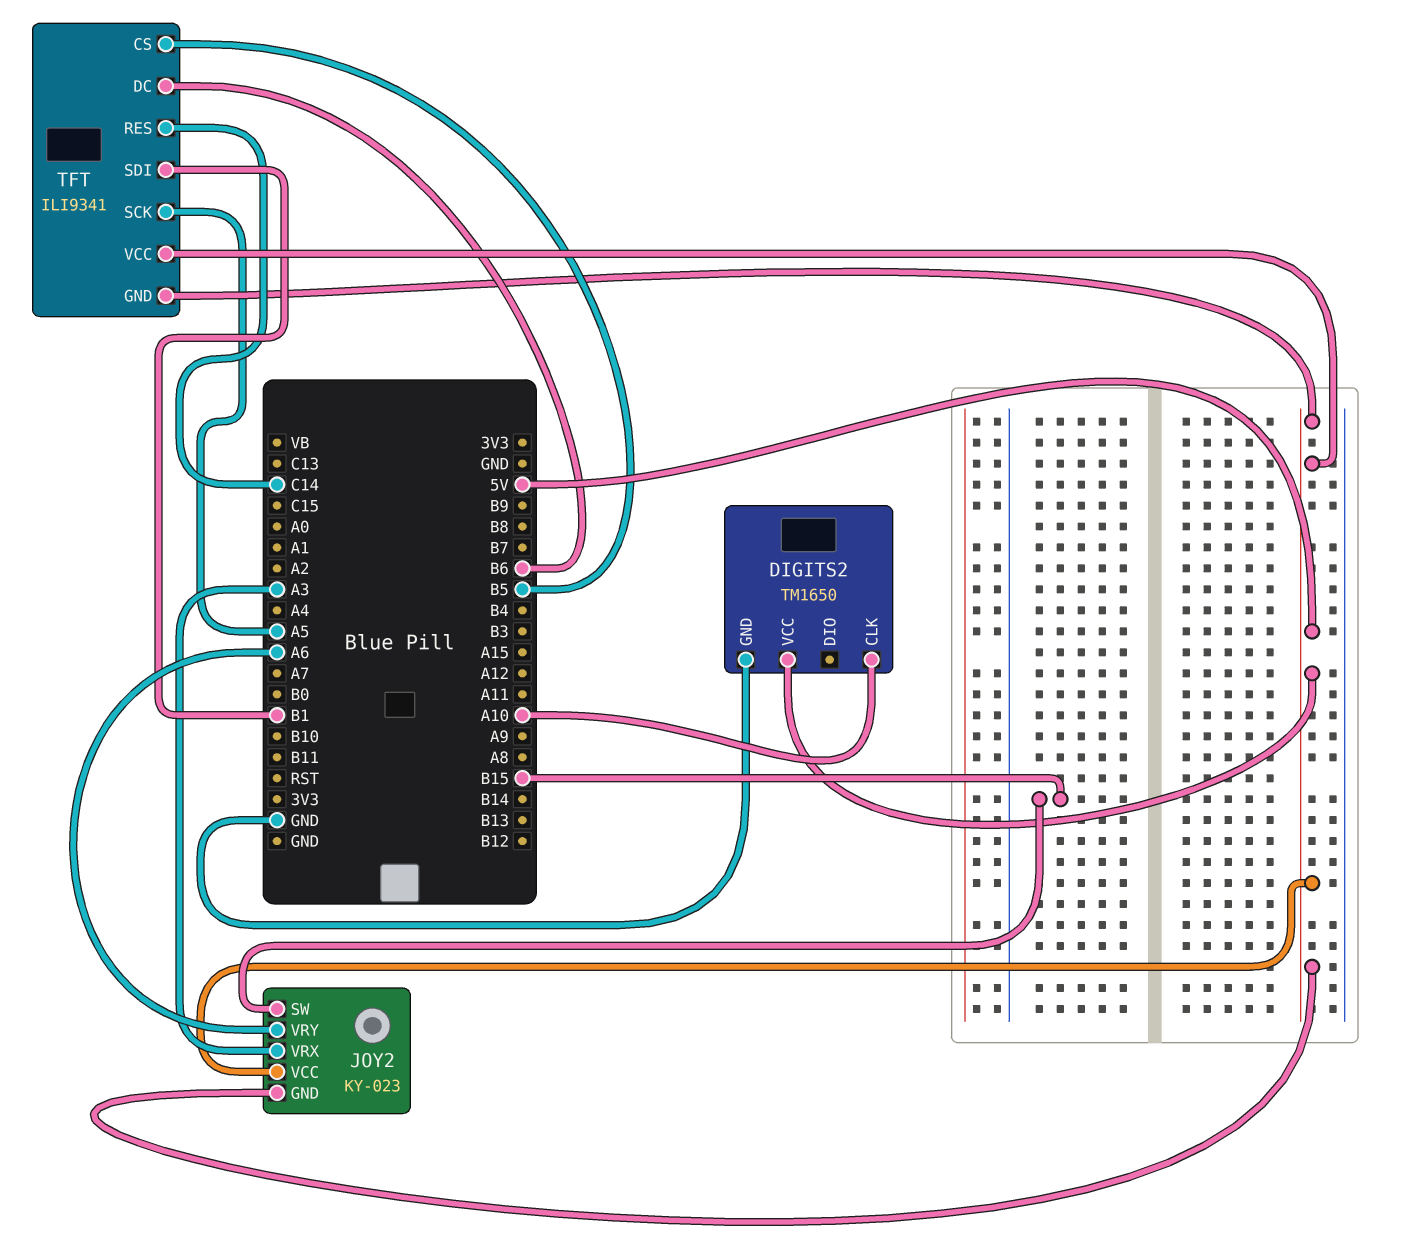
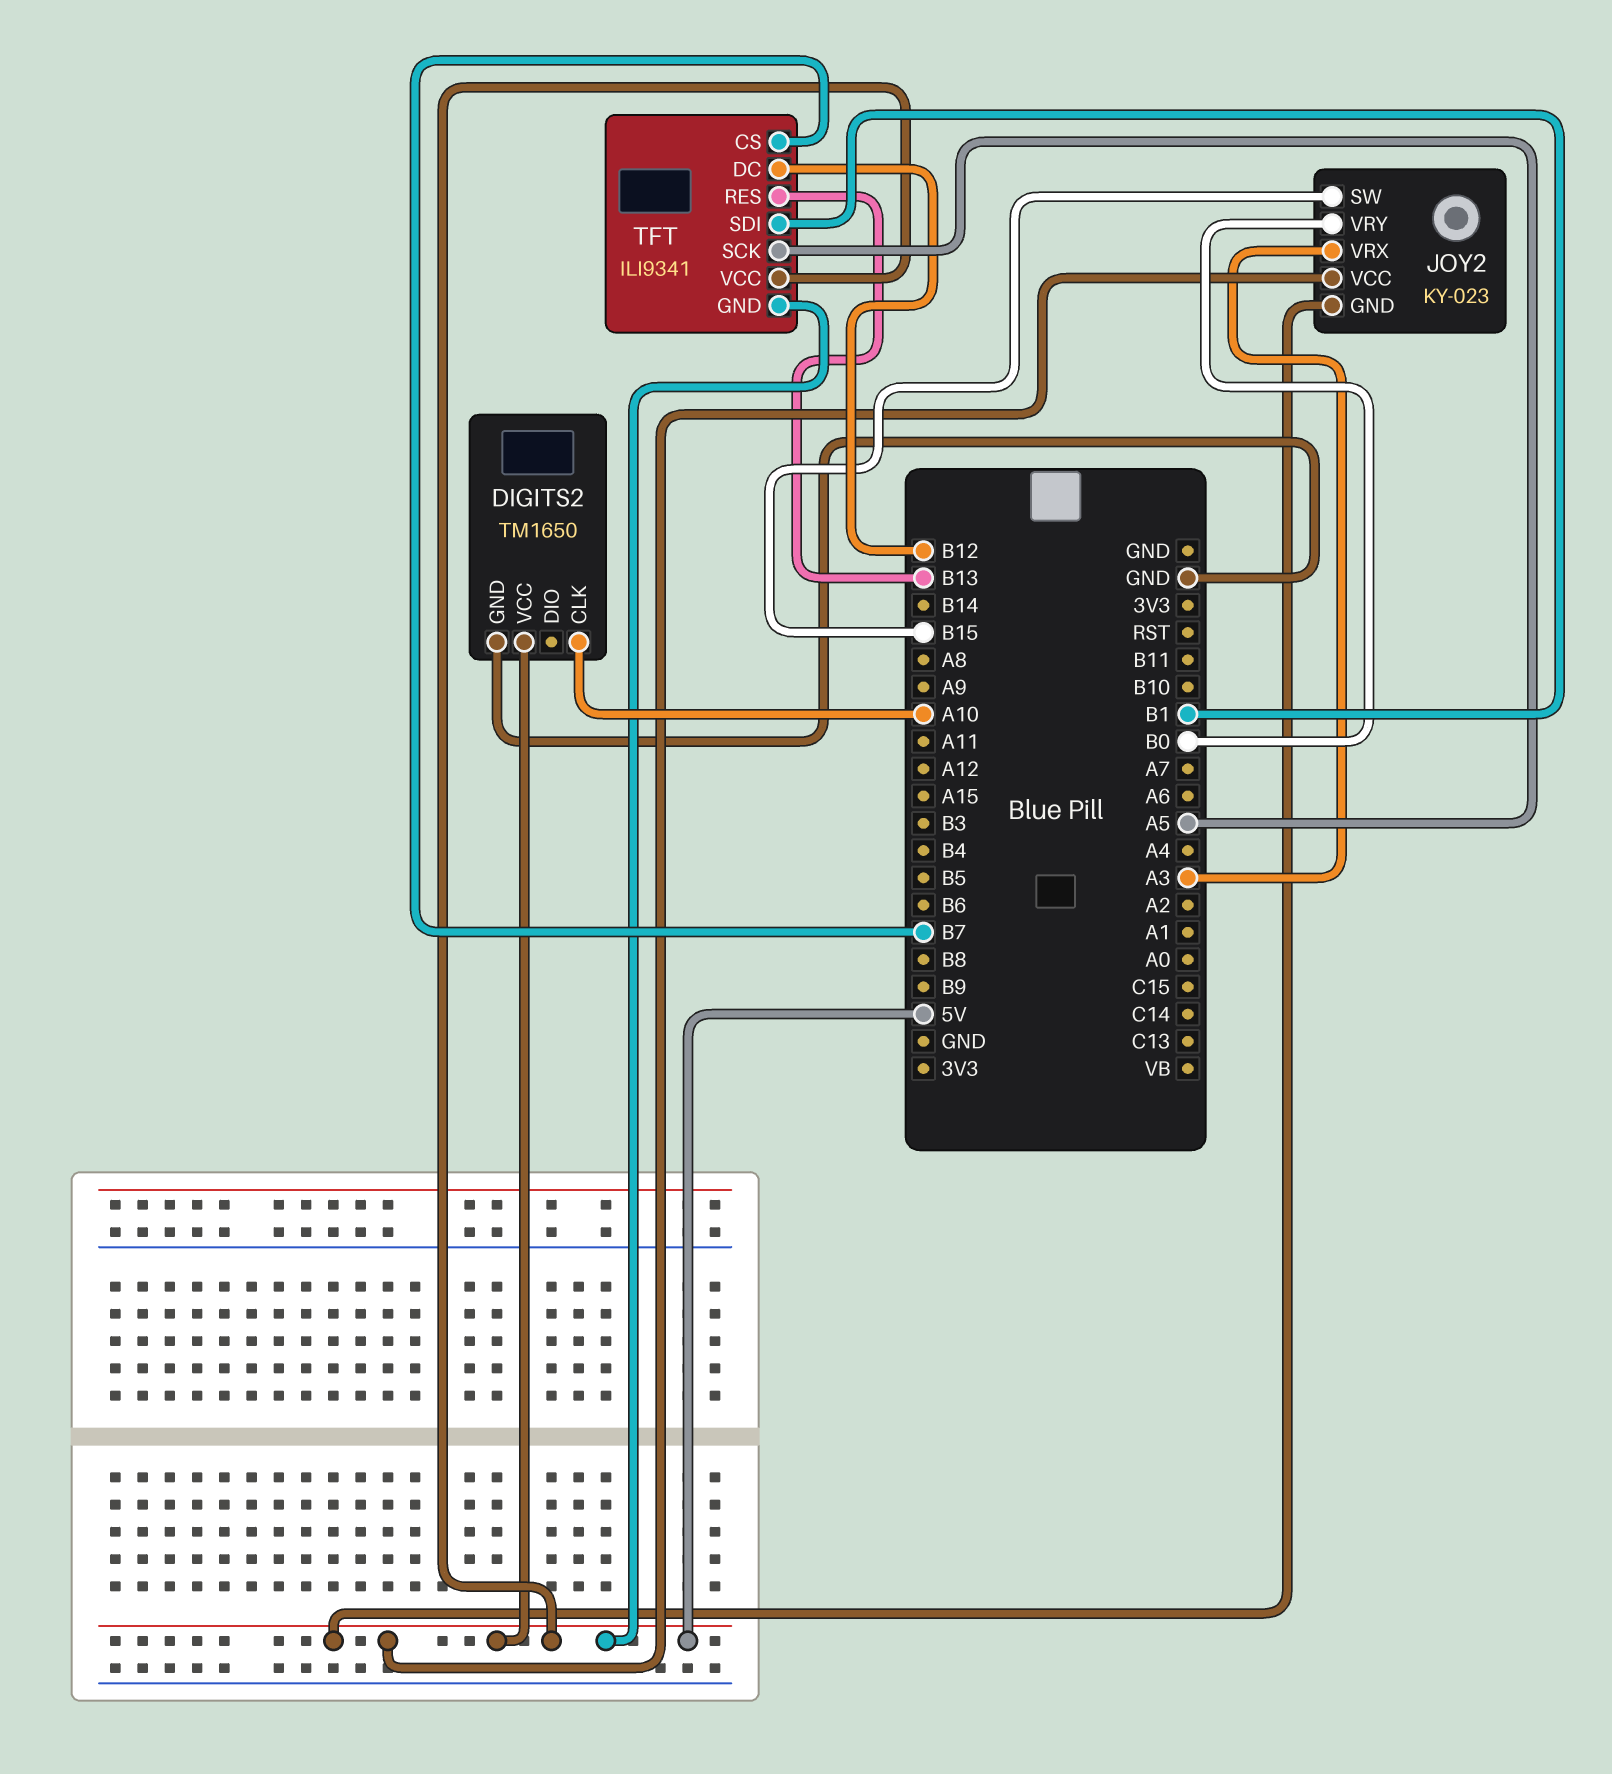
JOY2 pin VRY: A6 -> B0
TFT pin CS: B5 -> B7
TFT pin DC: B6 -> B12
TFT pin RES: C14 -> B13

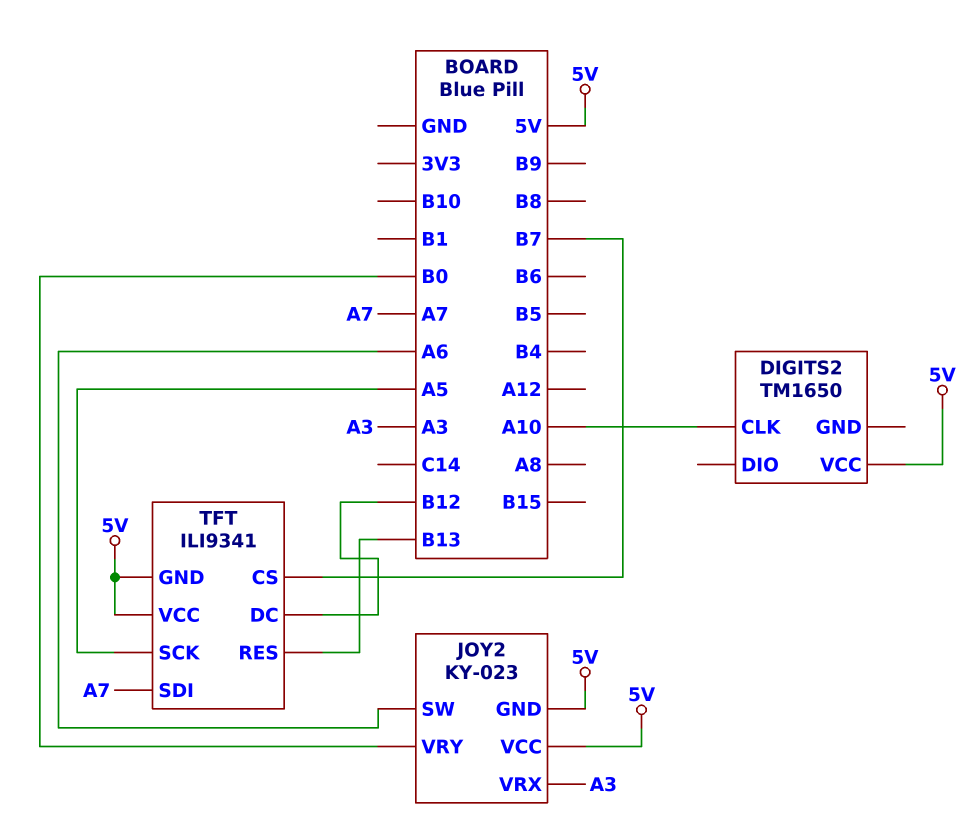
DIGITS2 pin GND: GND -> none
JOY2 pin SW: B15 -> A6
TFT pin SDI: B1 -> A7

